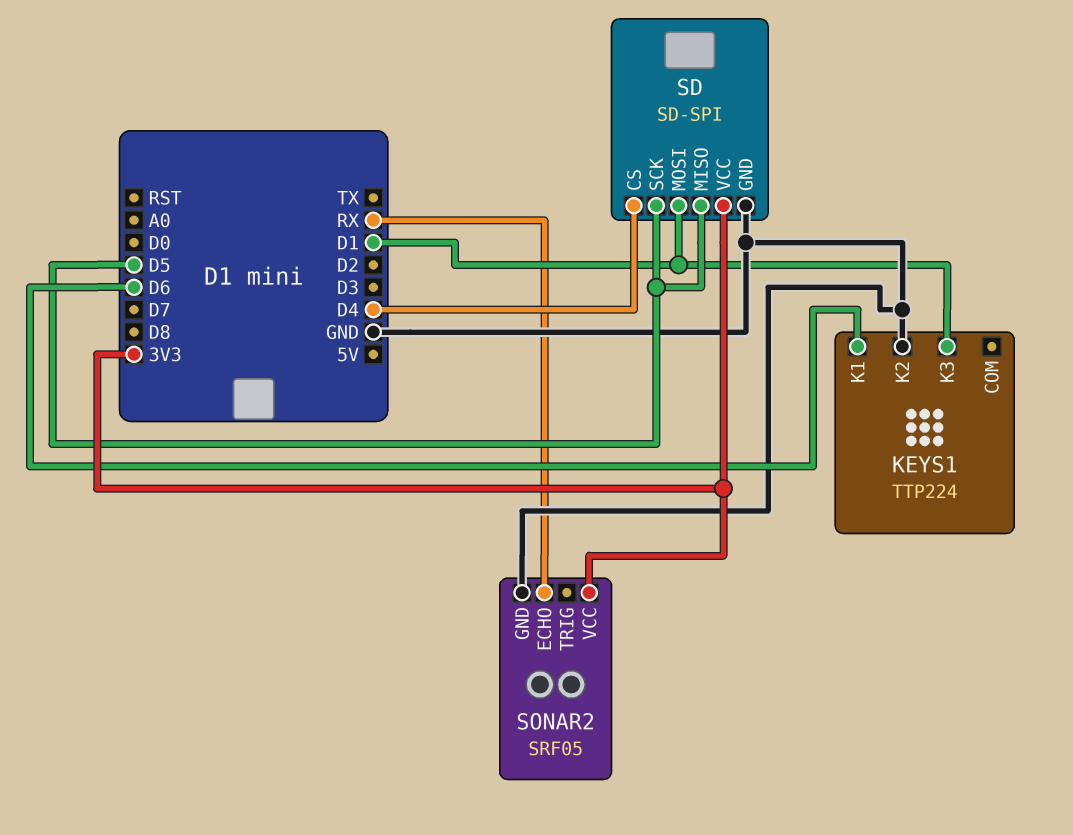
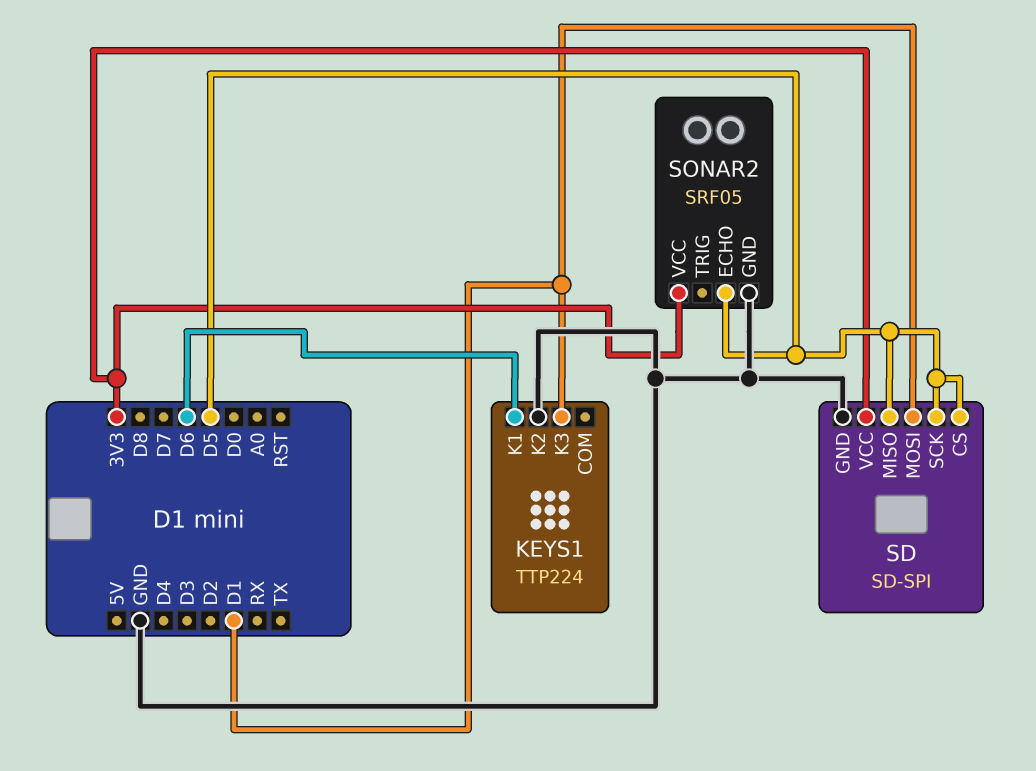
SD pin CS: D4 -> D5
SONAR2 pin ECHO: RX -> D5

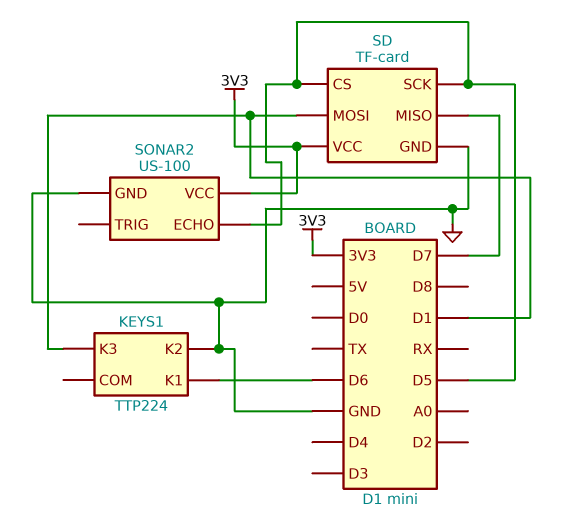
SD: SD-SPI -> TF-card
SD pin MISO: D5 -> D7
SONAR2: SRF05 -> US-100

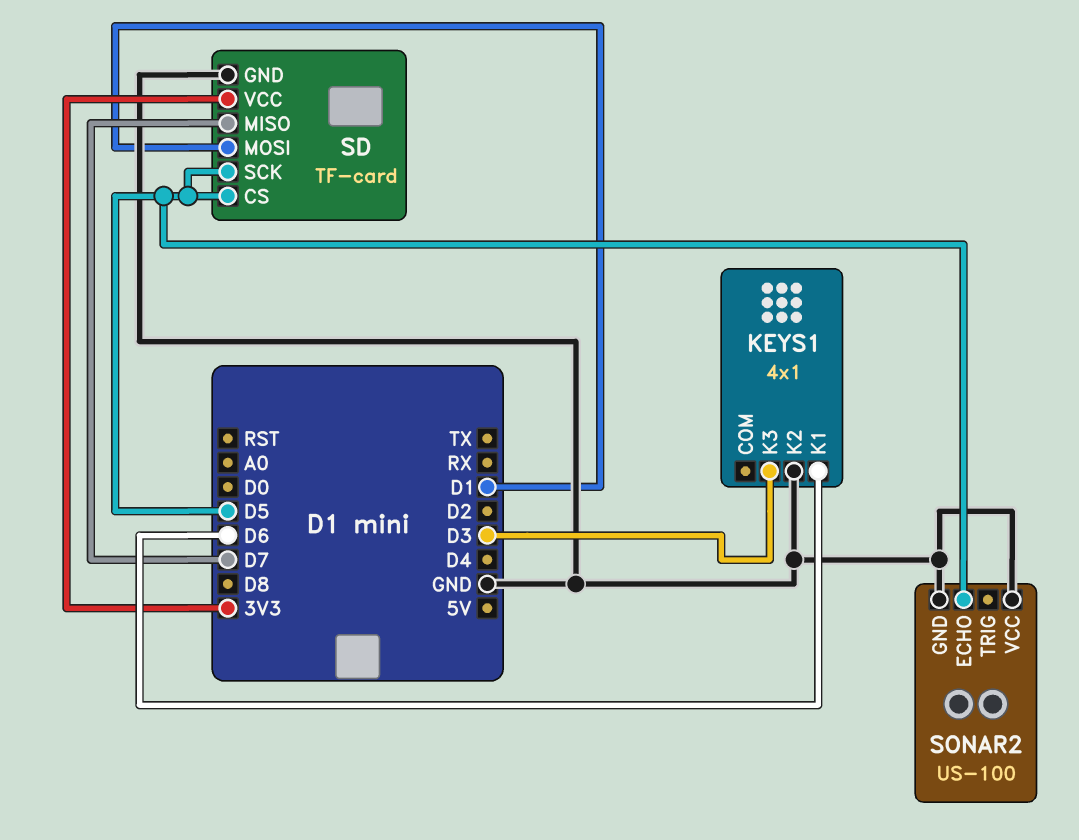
KEYS1: TTP224 -> 4x1
KEYS1 pin K3: D1 -> D3
SONAR2 pin VCC: 3V3 -> GND

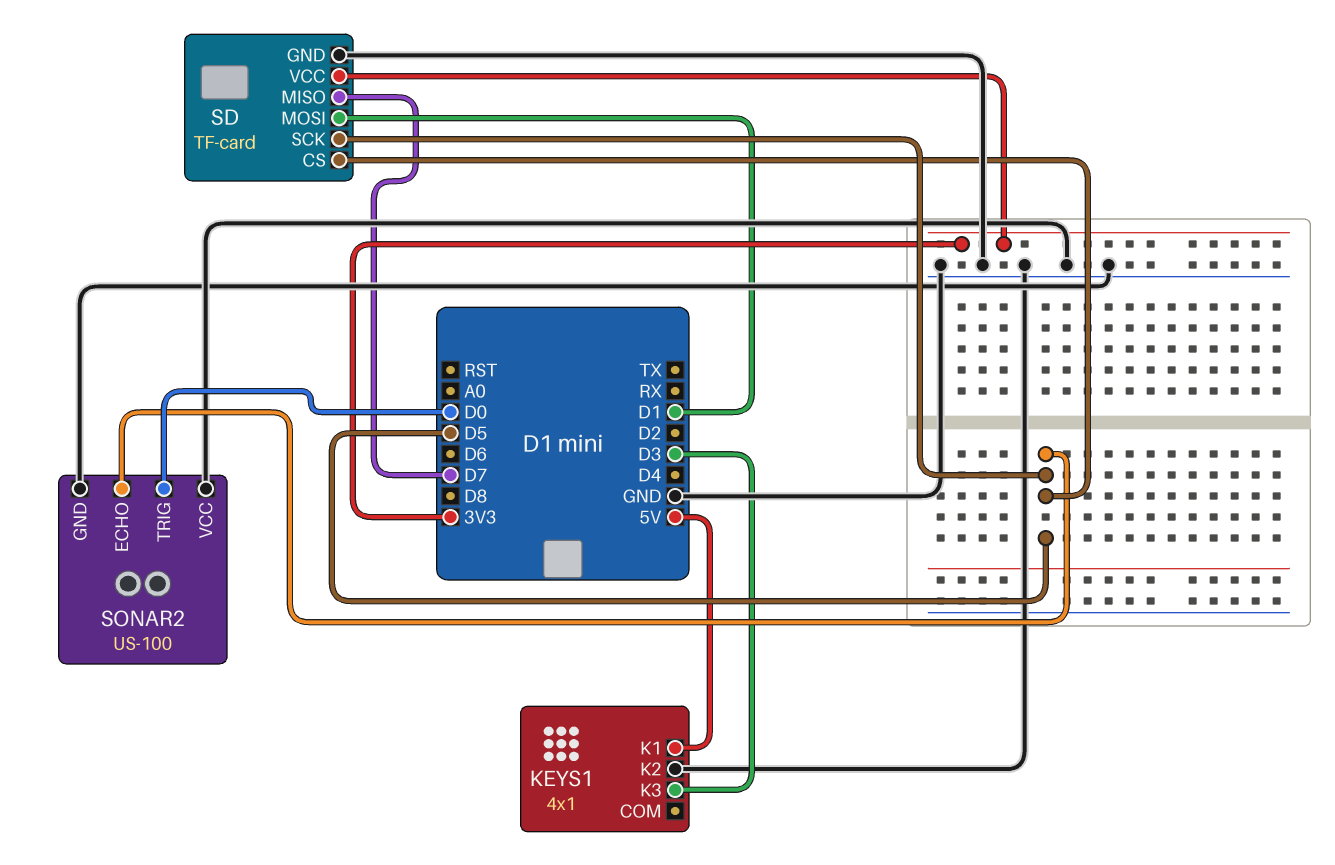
KEYS1 pin K1: D6 -> 5V
SONAR2 pin TRIG: none -> D0

